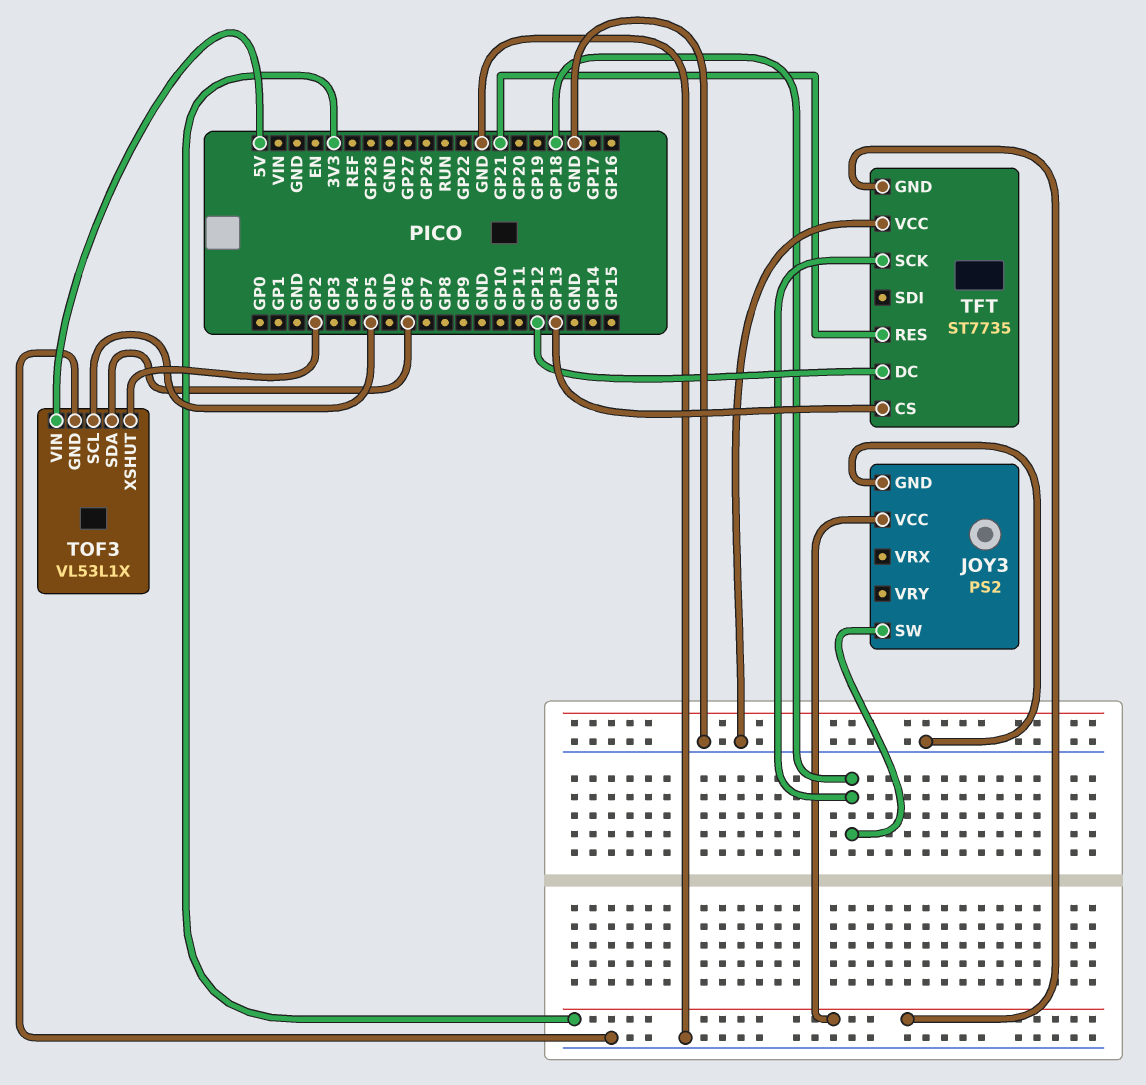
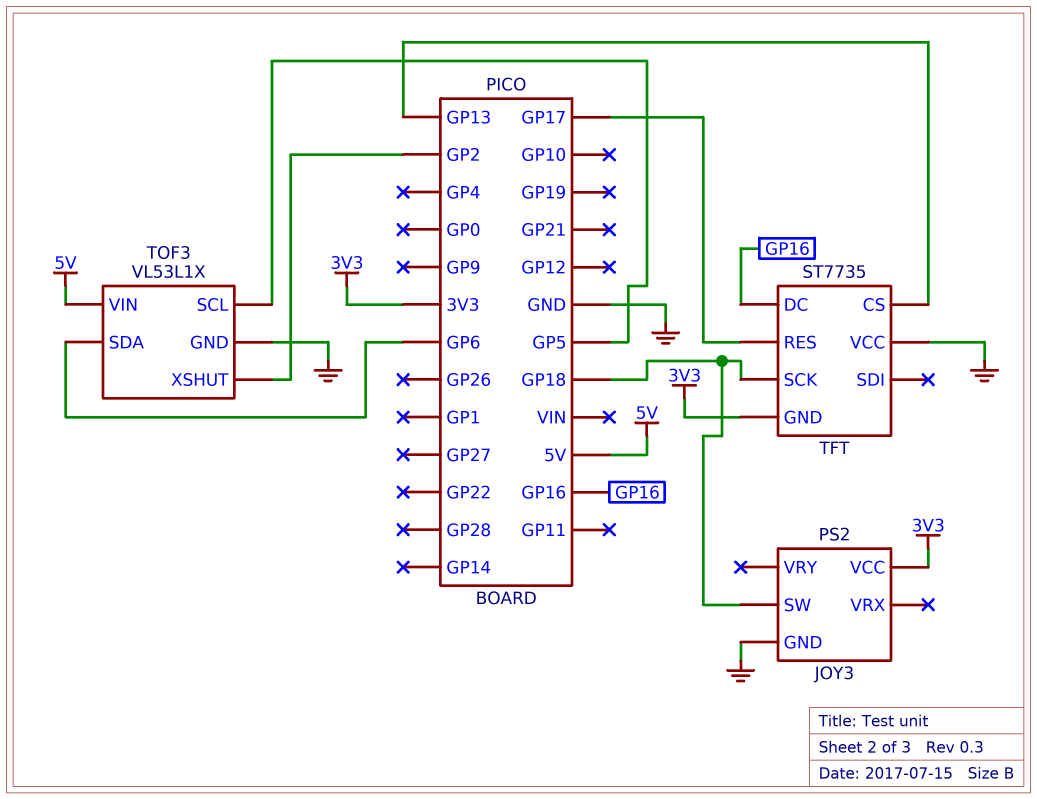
TFT pin DC: GP12 -> GP16
TFT pin RES: GP21 -> GP17

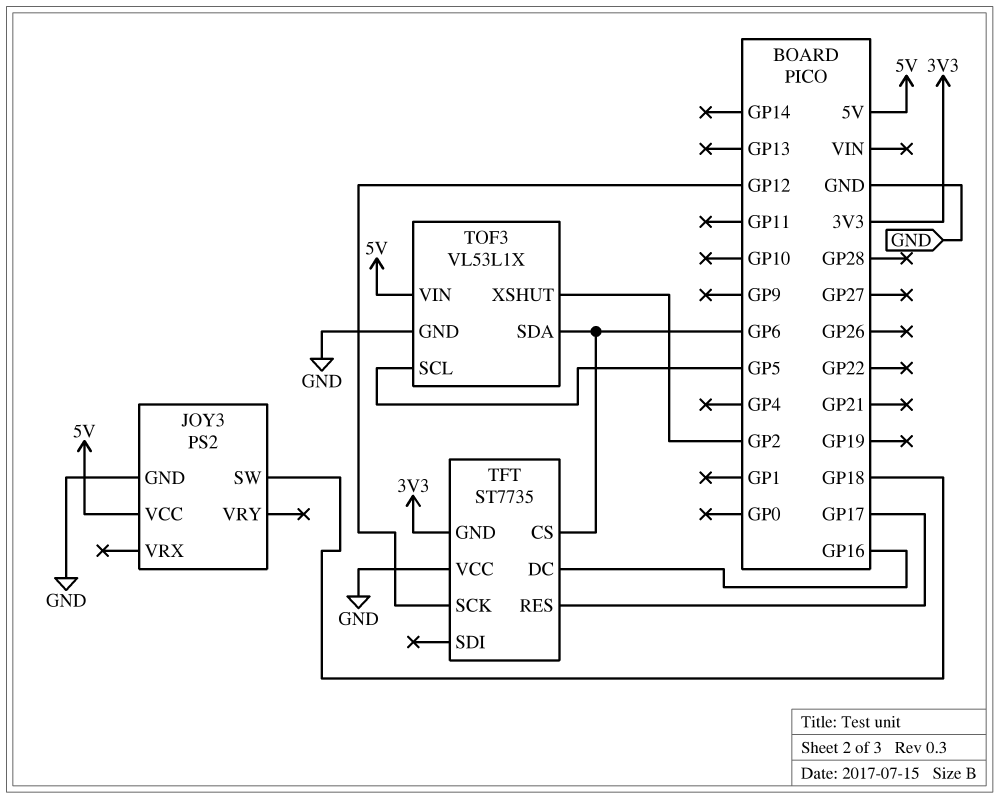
JOY3 pin VCC: 3V3 -> 5V
TFT pin CS: GP13 -> GP6
TFT pin SCK: GP18 -> GP12

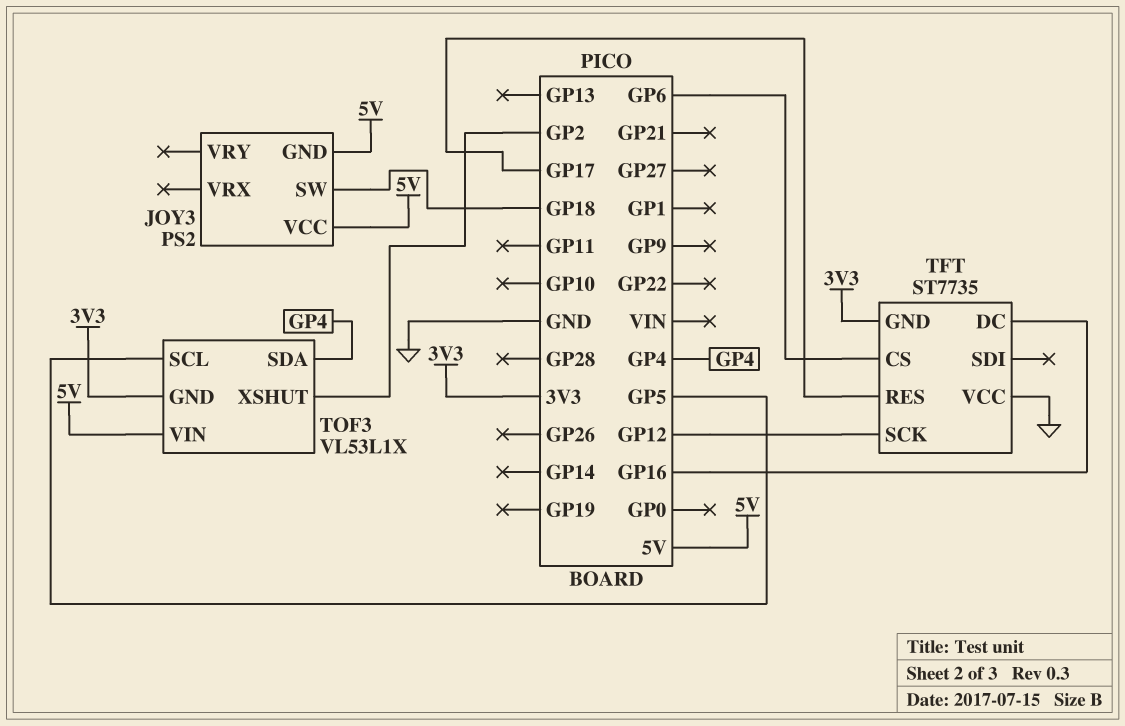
JOY3 pin GND: GND -> 5V
TOF3 pin GND: GND -> 3V3
TOF3 pin SDA: GP6 -> GP4

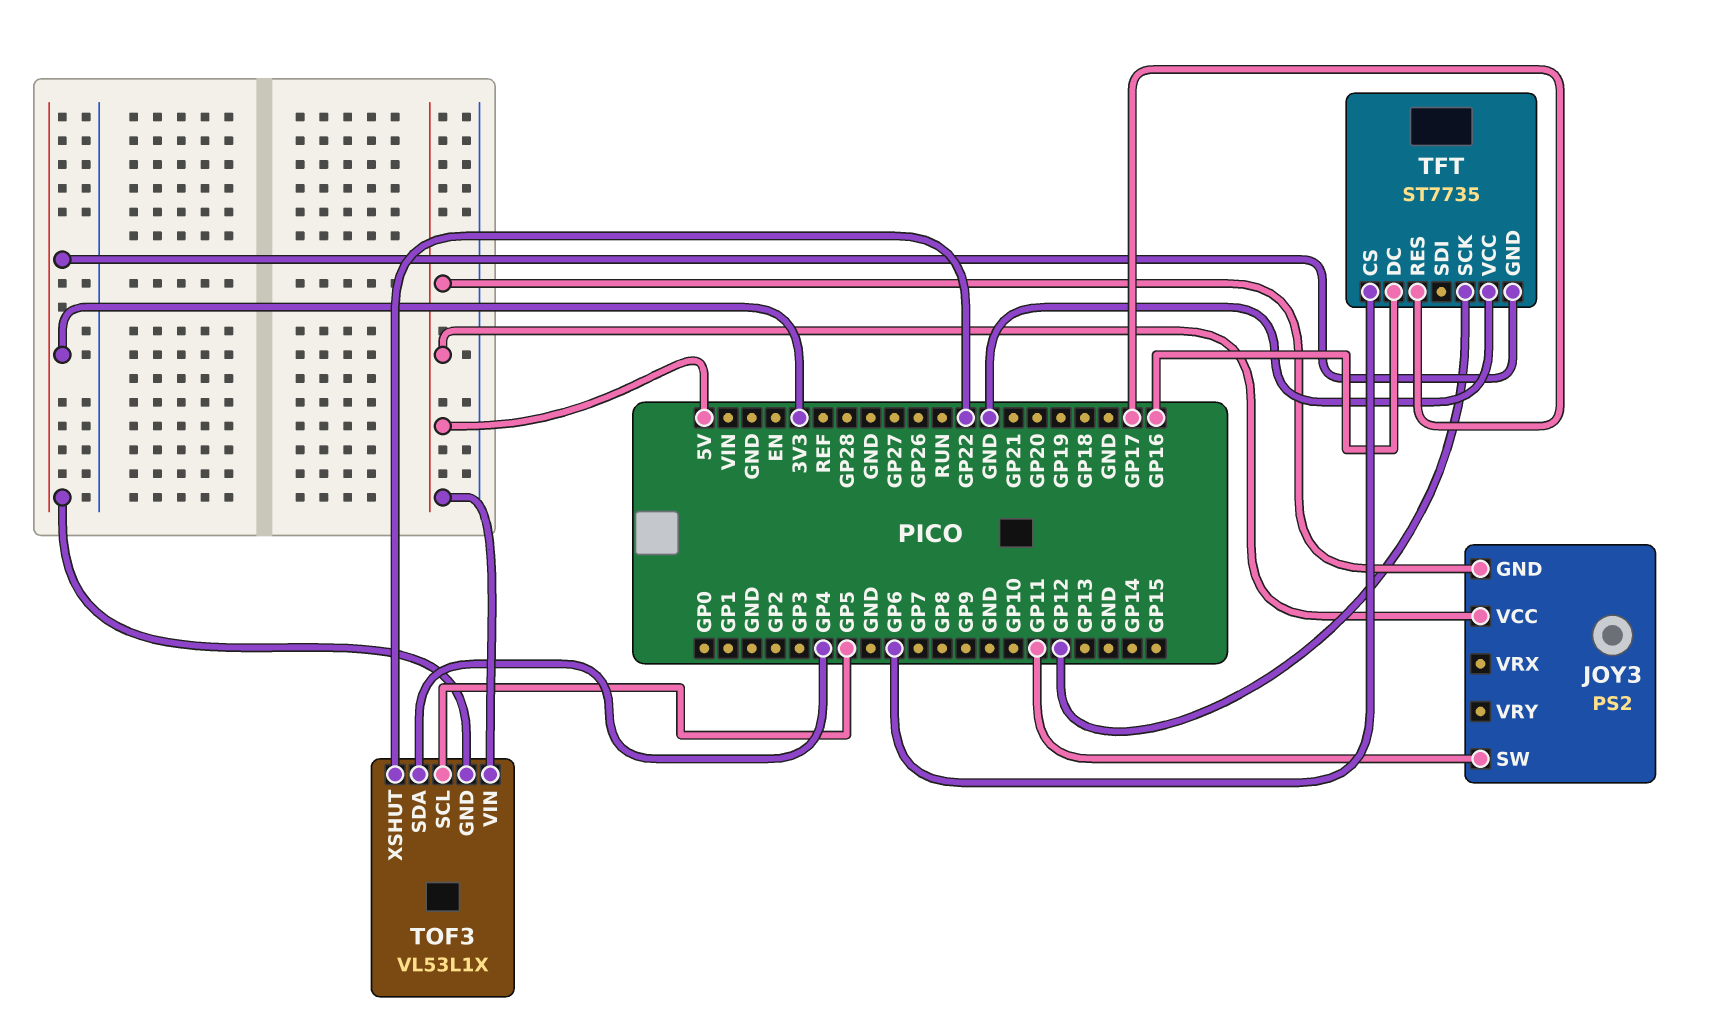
JOY3 pin SW: GP18 -> GP11
TOF3 pin XSHUT: GP2 -> GP22

